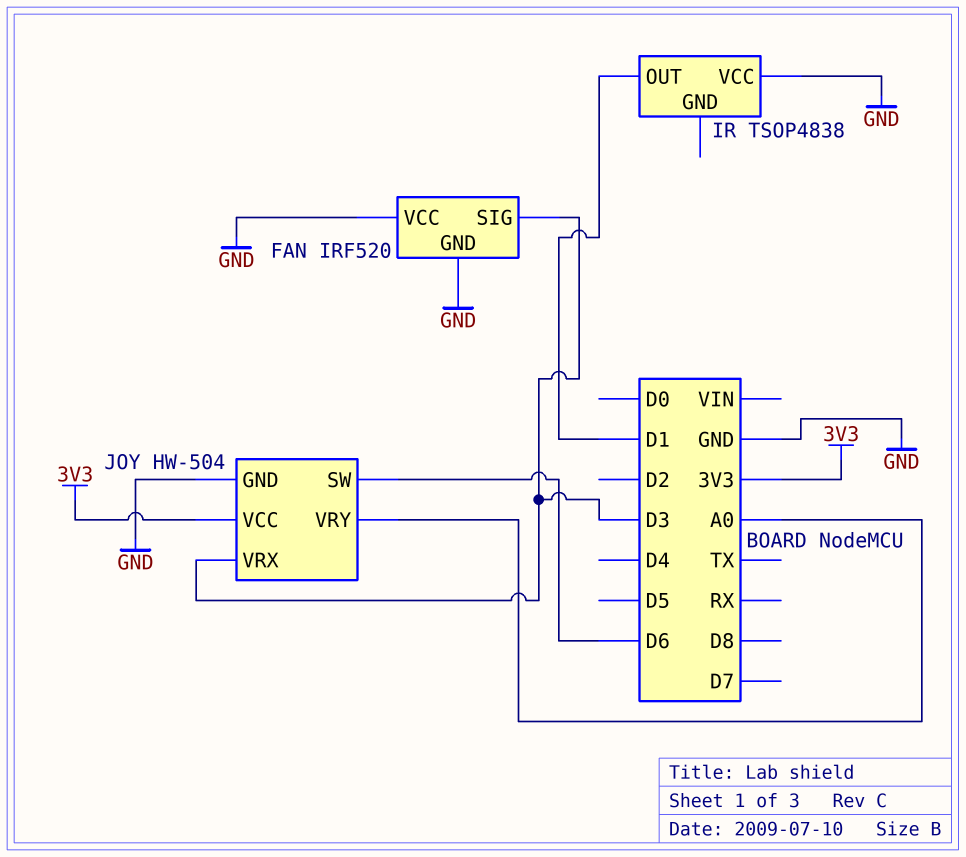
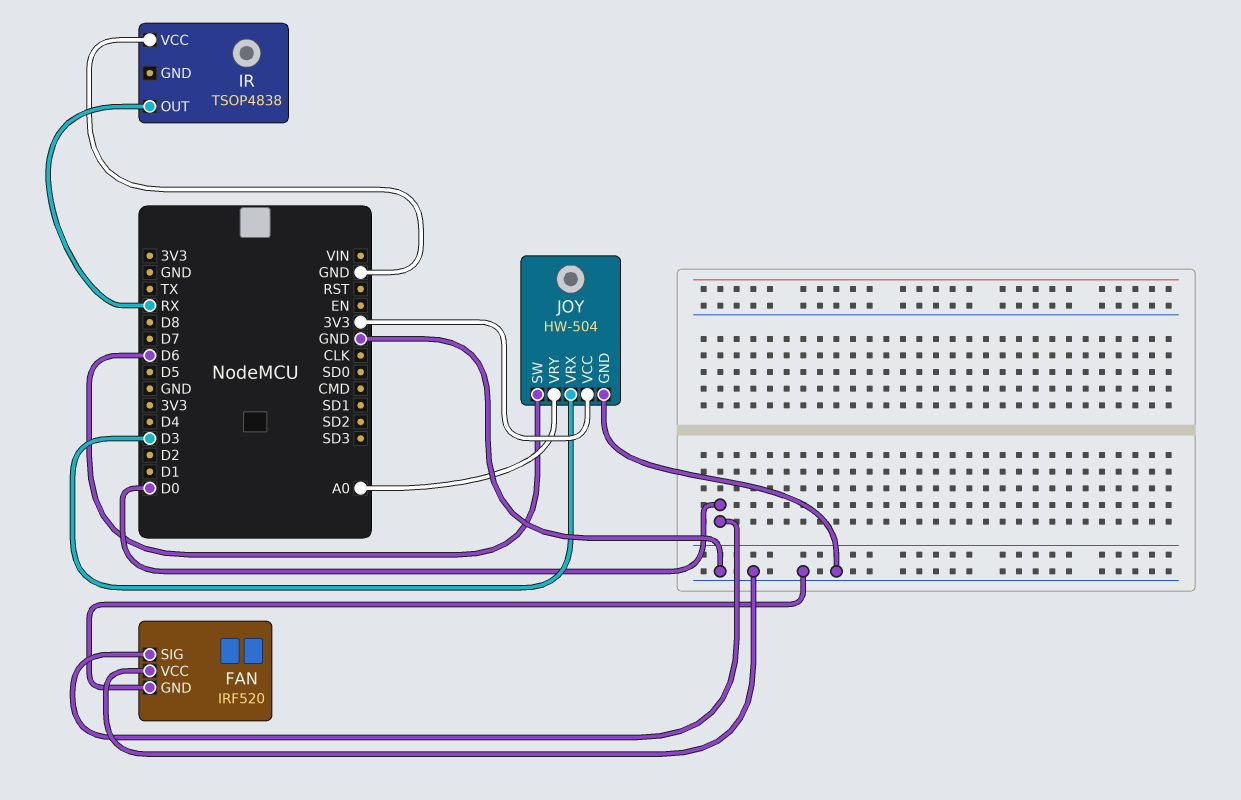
FAN pin SIG: D3 -> D0
IR pin OUT: D1 -> RX

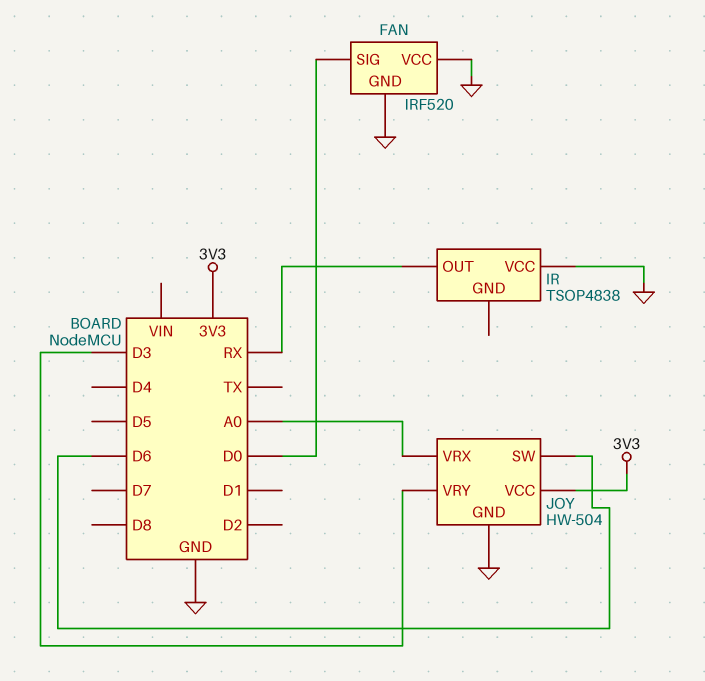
JOY pin VRX: D3 -> A0
JOY pin VRY: A0 -> D3

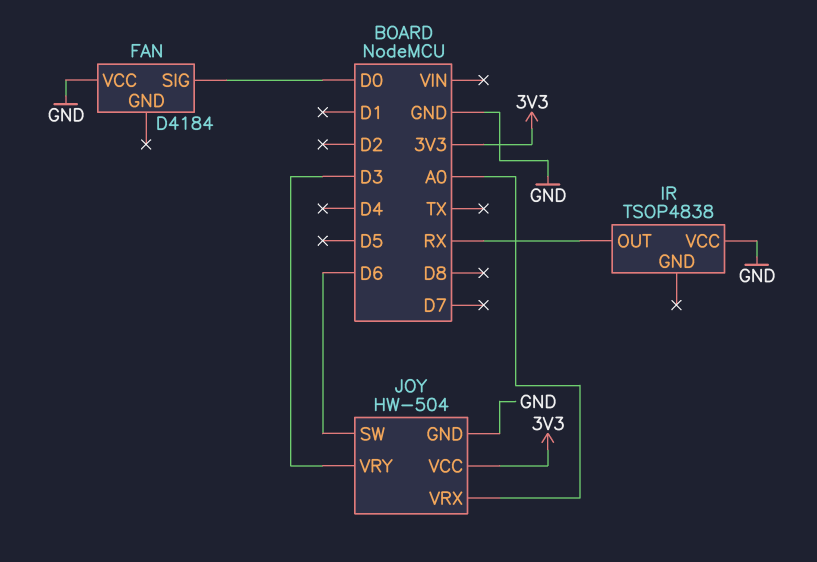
FAN: IRF520 -> D4184
FAN pin GND: GND -> none

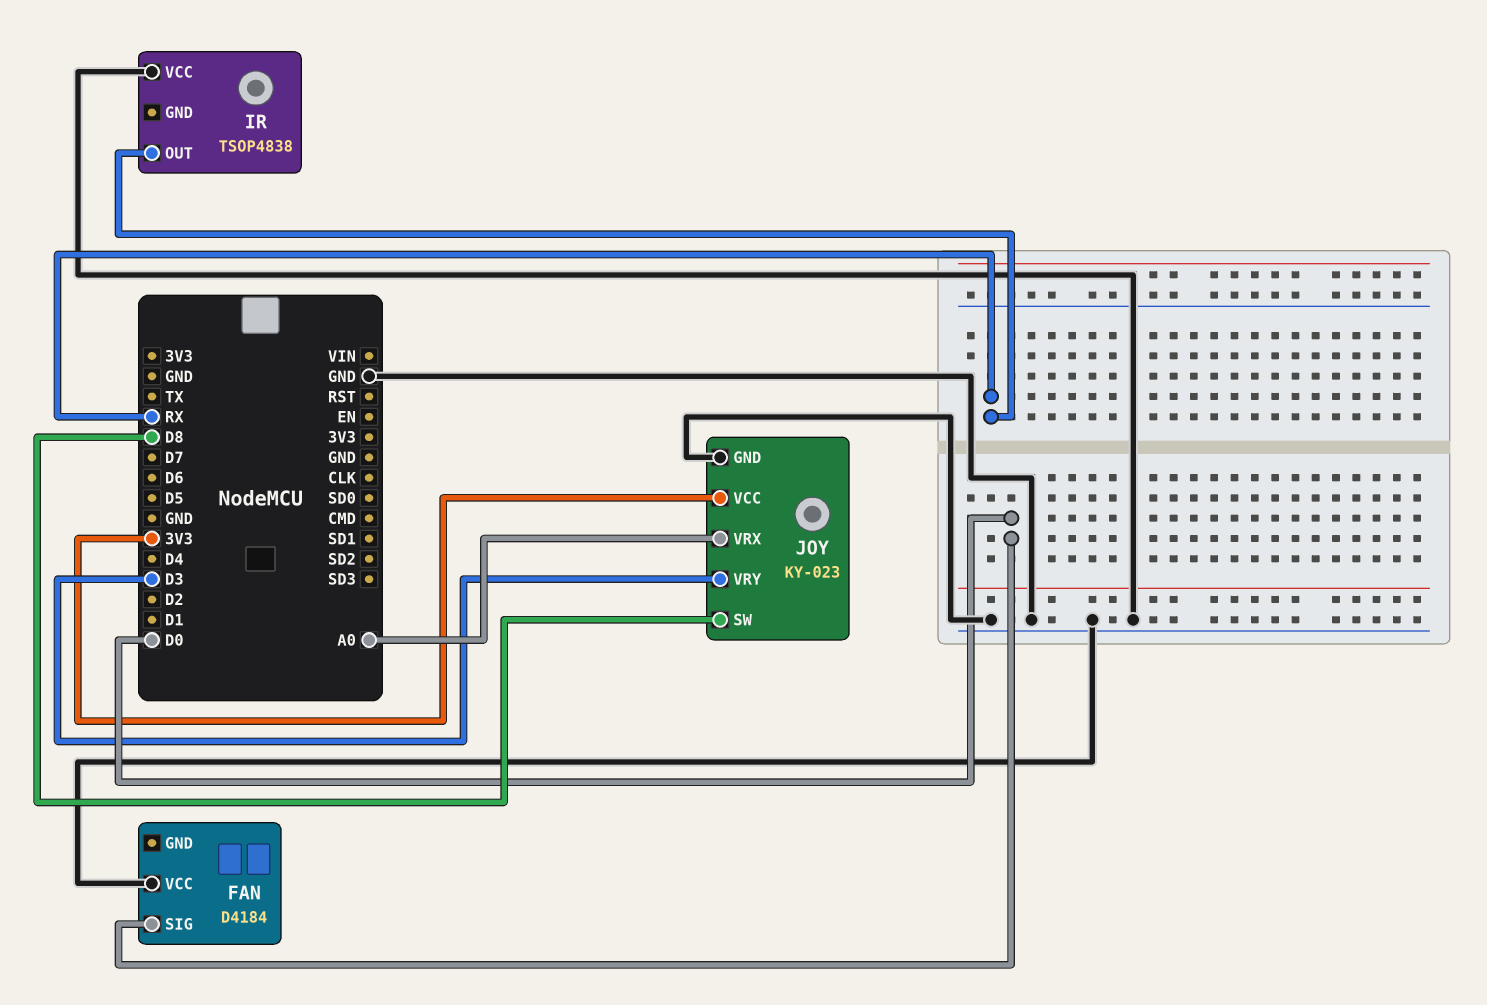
JOY: HW-504 -> KY-023
JOY pin SW: D6 -> D8

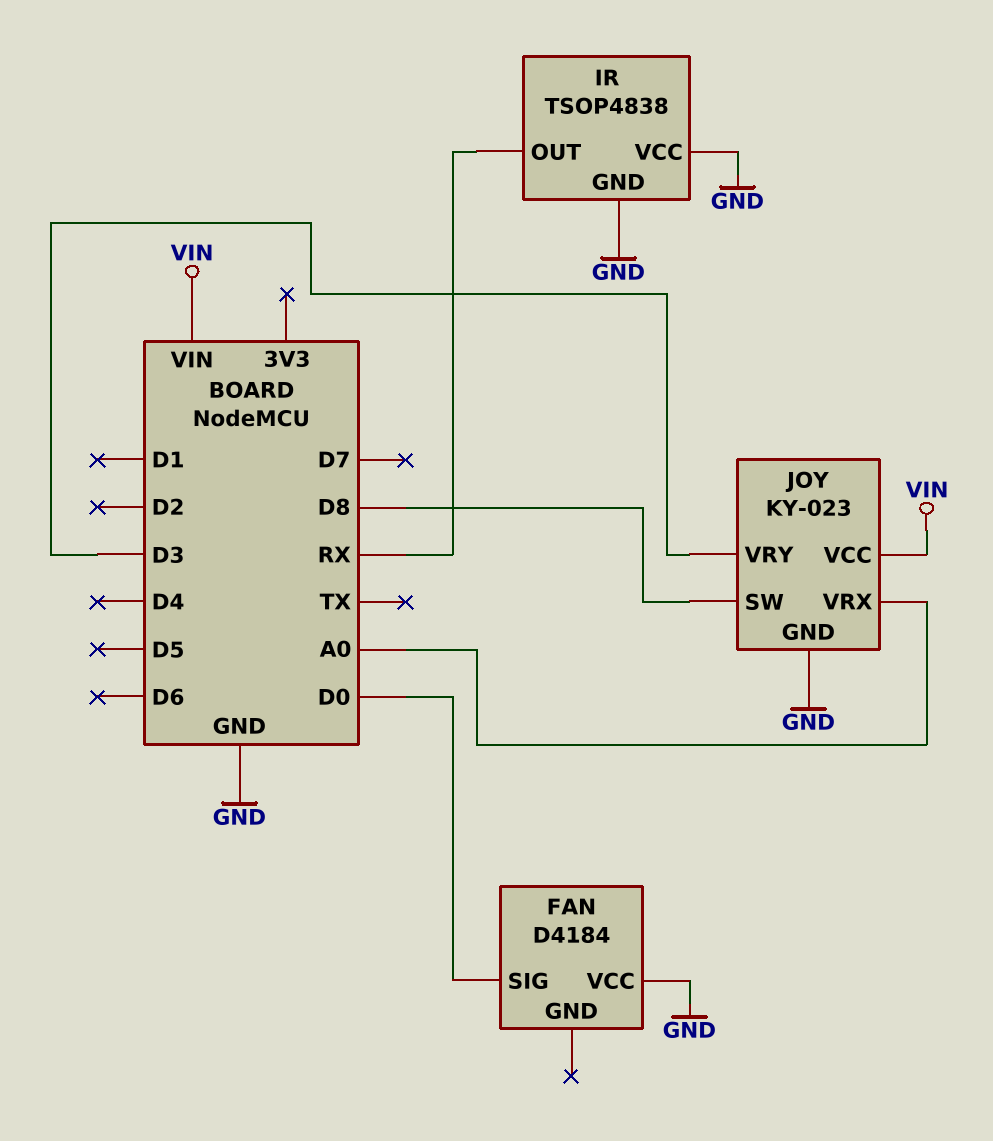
IR pin GND: none -> GND
JOY pin VCC: 3V3 -> VIN

